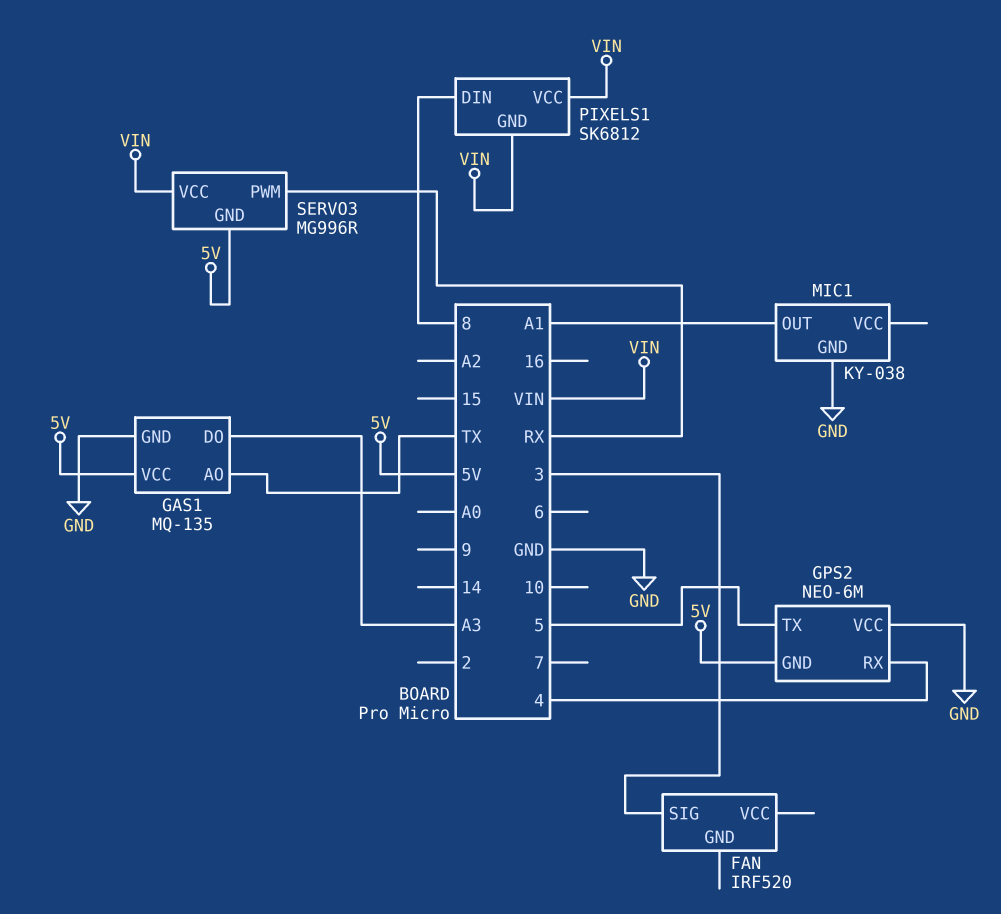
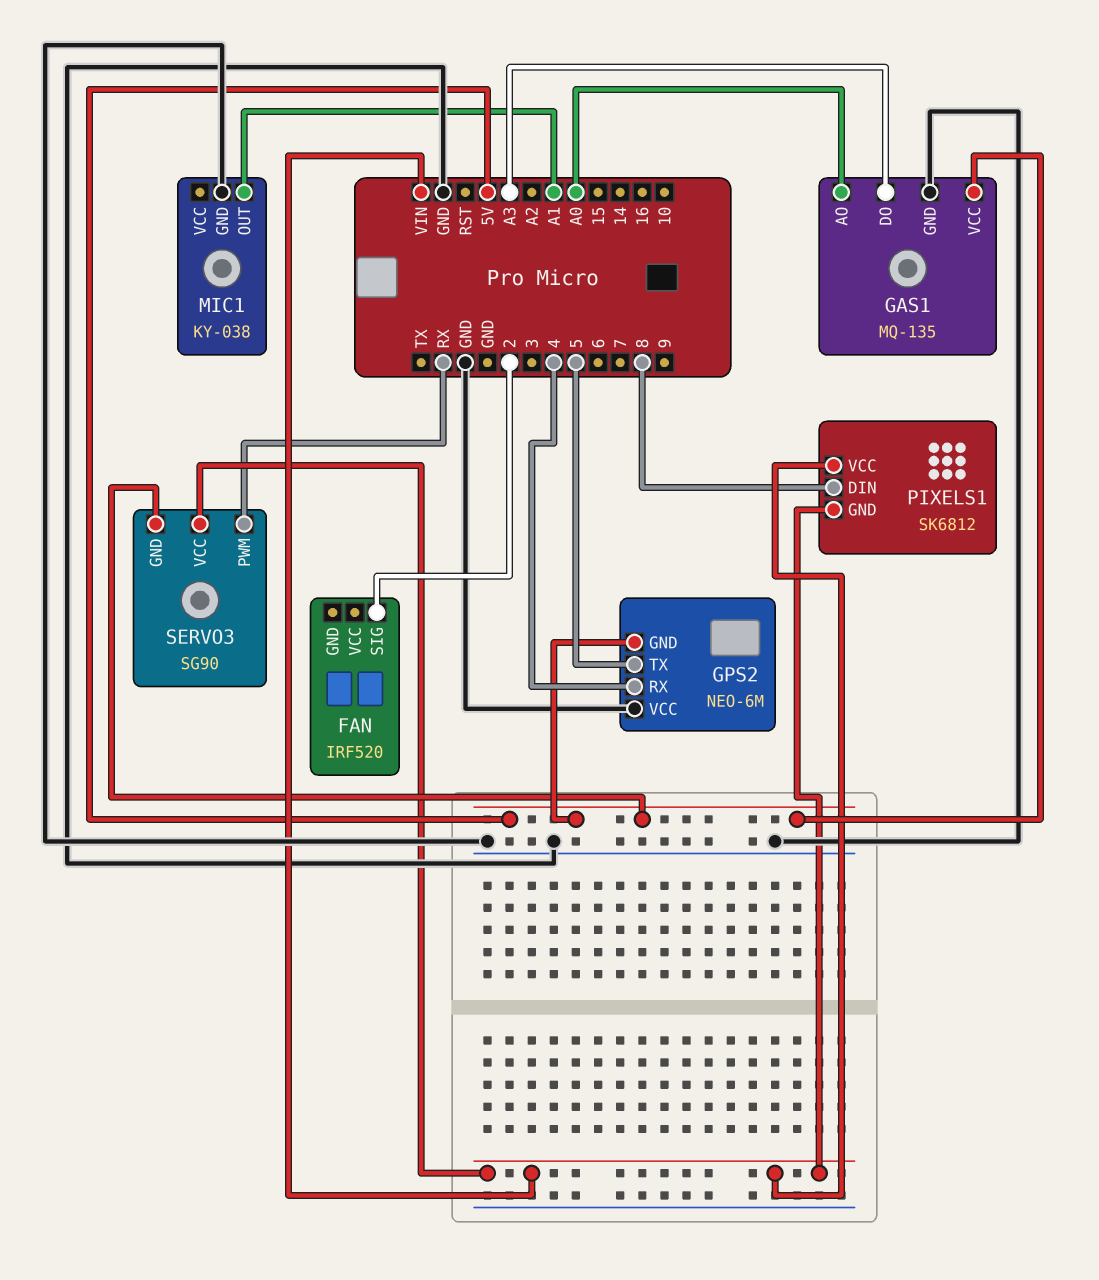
FAN pin SIG: 3 -> 2
GAS1 pin AO: TX -> A0
SERVO3: MG996R -> SG90

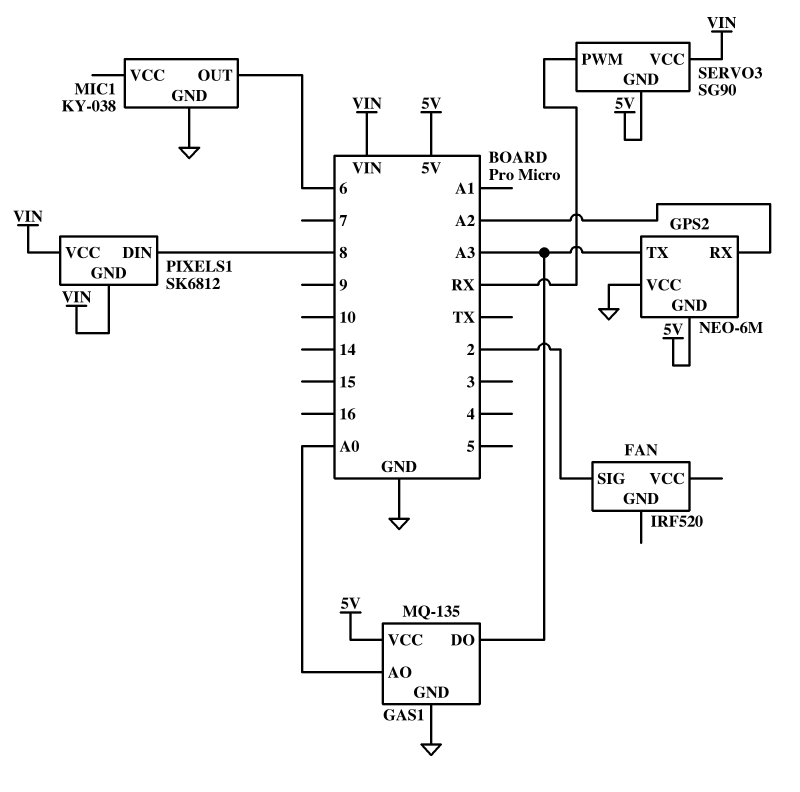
GPS2 pin RX: 4 -> A2
GPS2 pin TX: 5 -> A3
MIC1 pin OUT: A1 -> 6

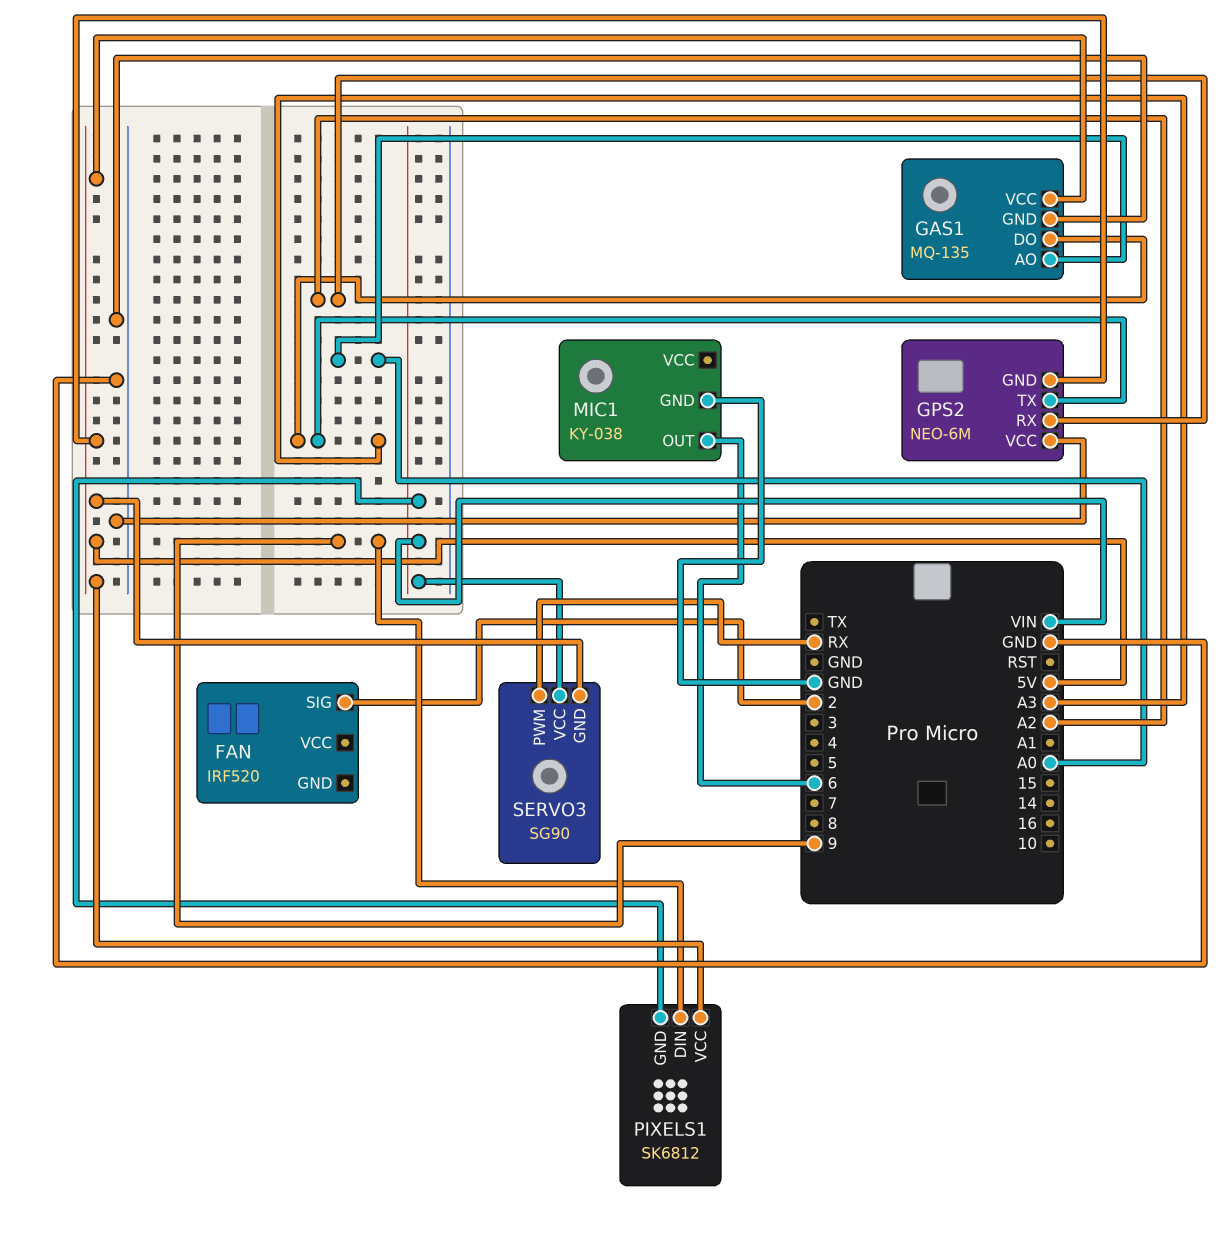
PIXELS1 pin DIN: 8 -> 9
PIXELS1 pin VCC: VIN -> 5V

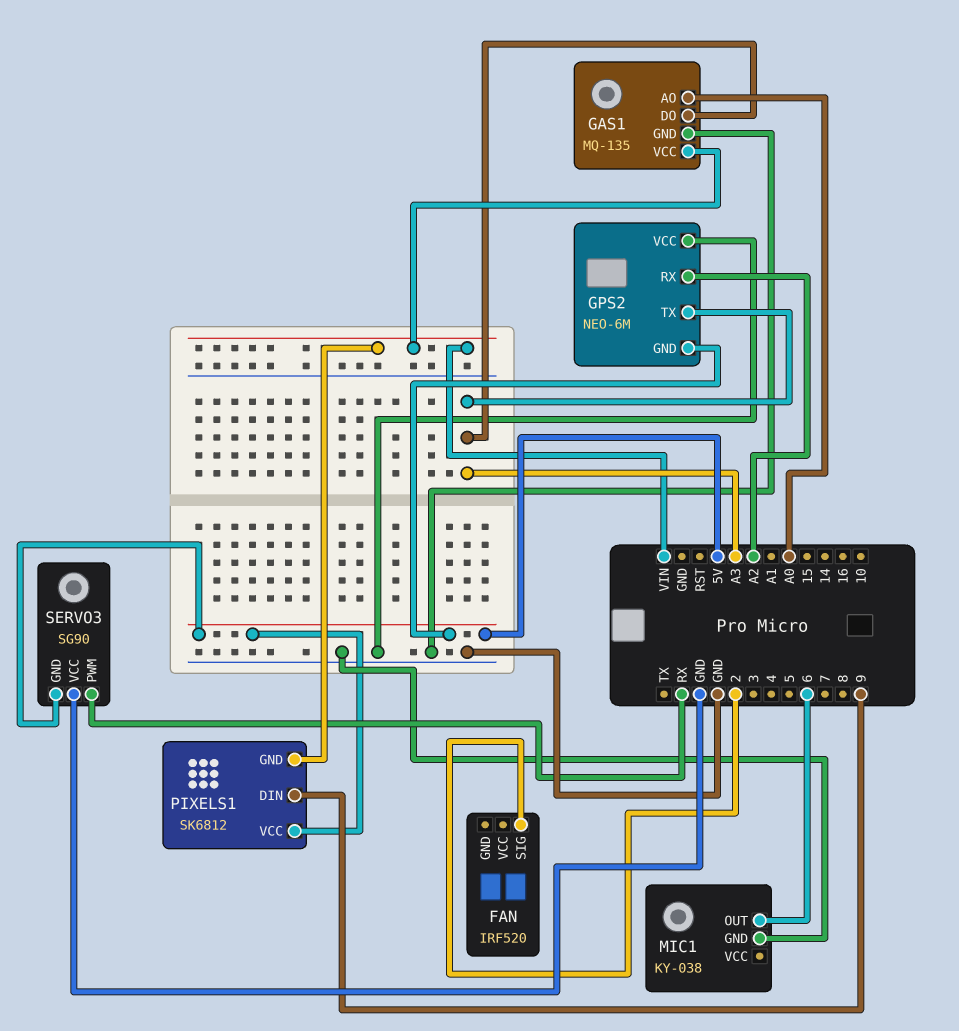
GAS1 pin VCC: 5V -> VIN
SERVO3 pin VCC: VIN -> GND

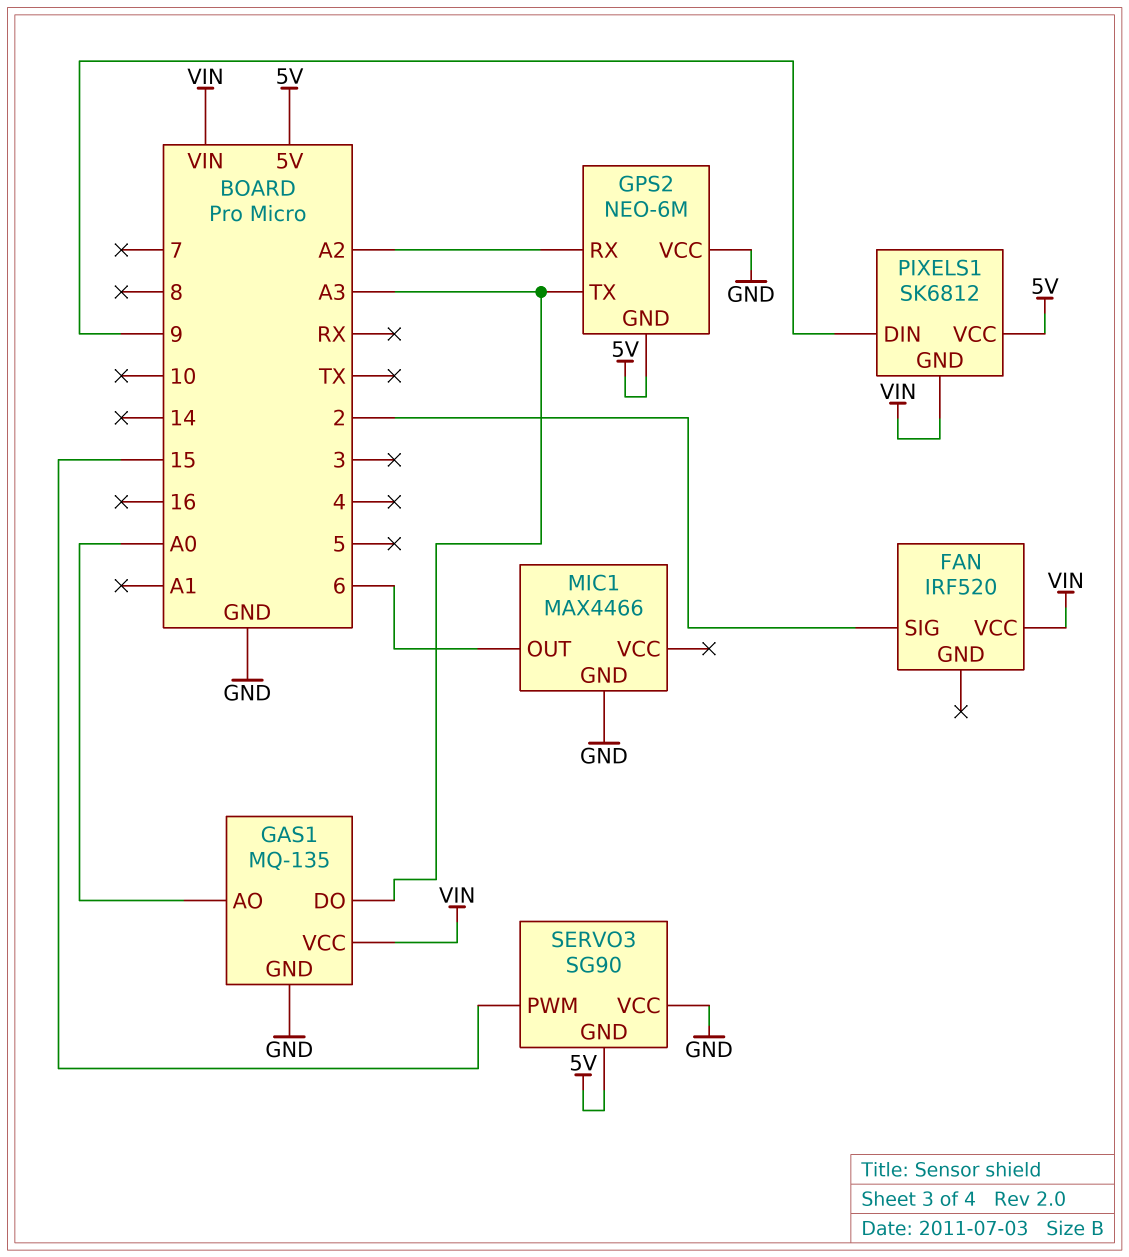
FAN pin VCC: none -> VIN
MIC1: KY-038 -> MAX4466
SERVO3 pin PWM: RX -> 15

